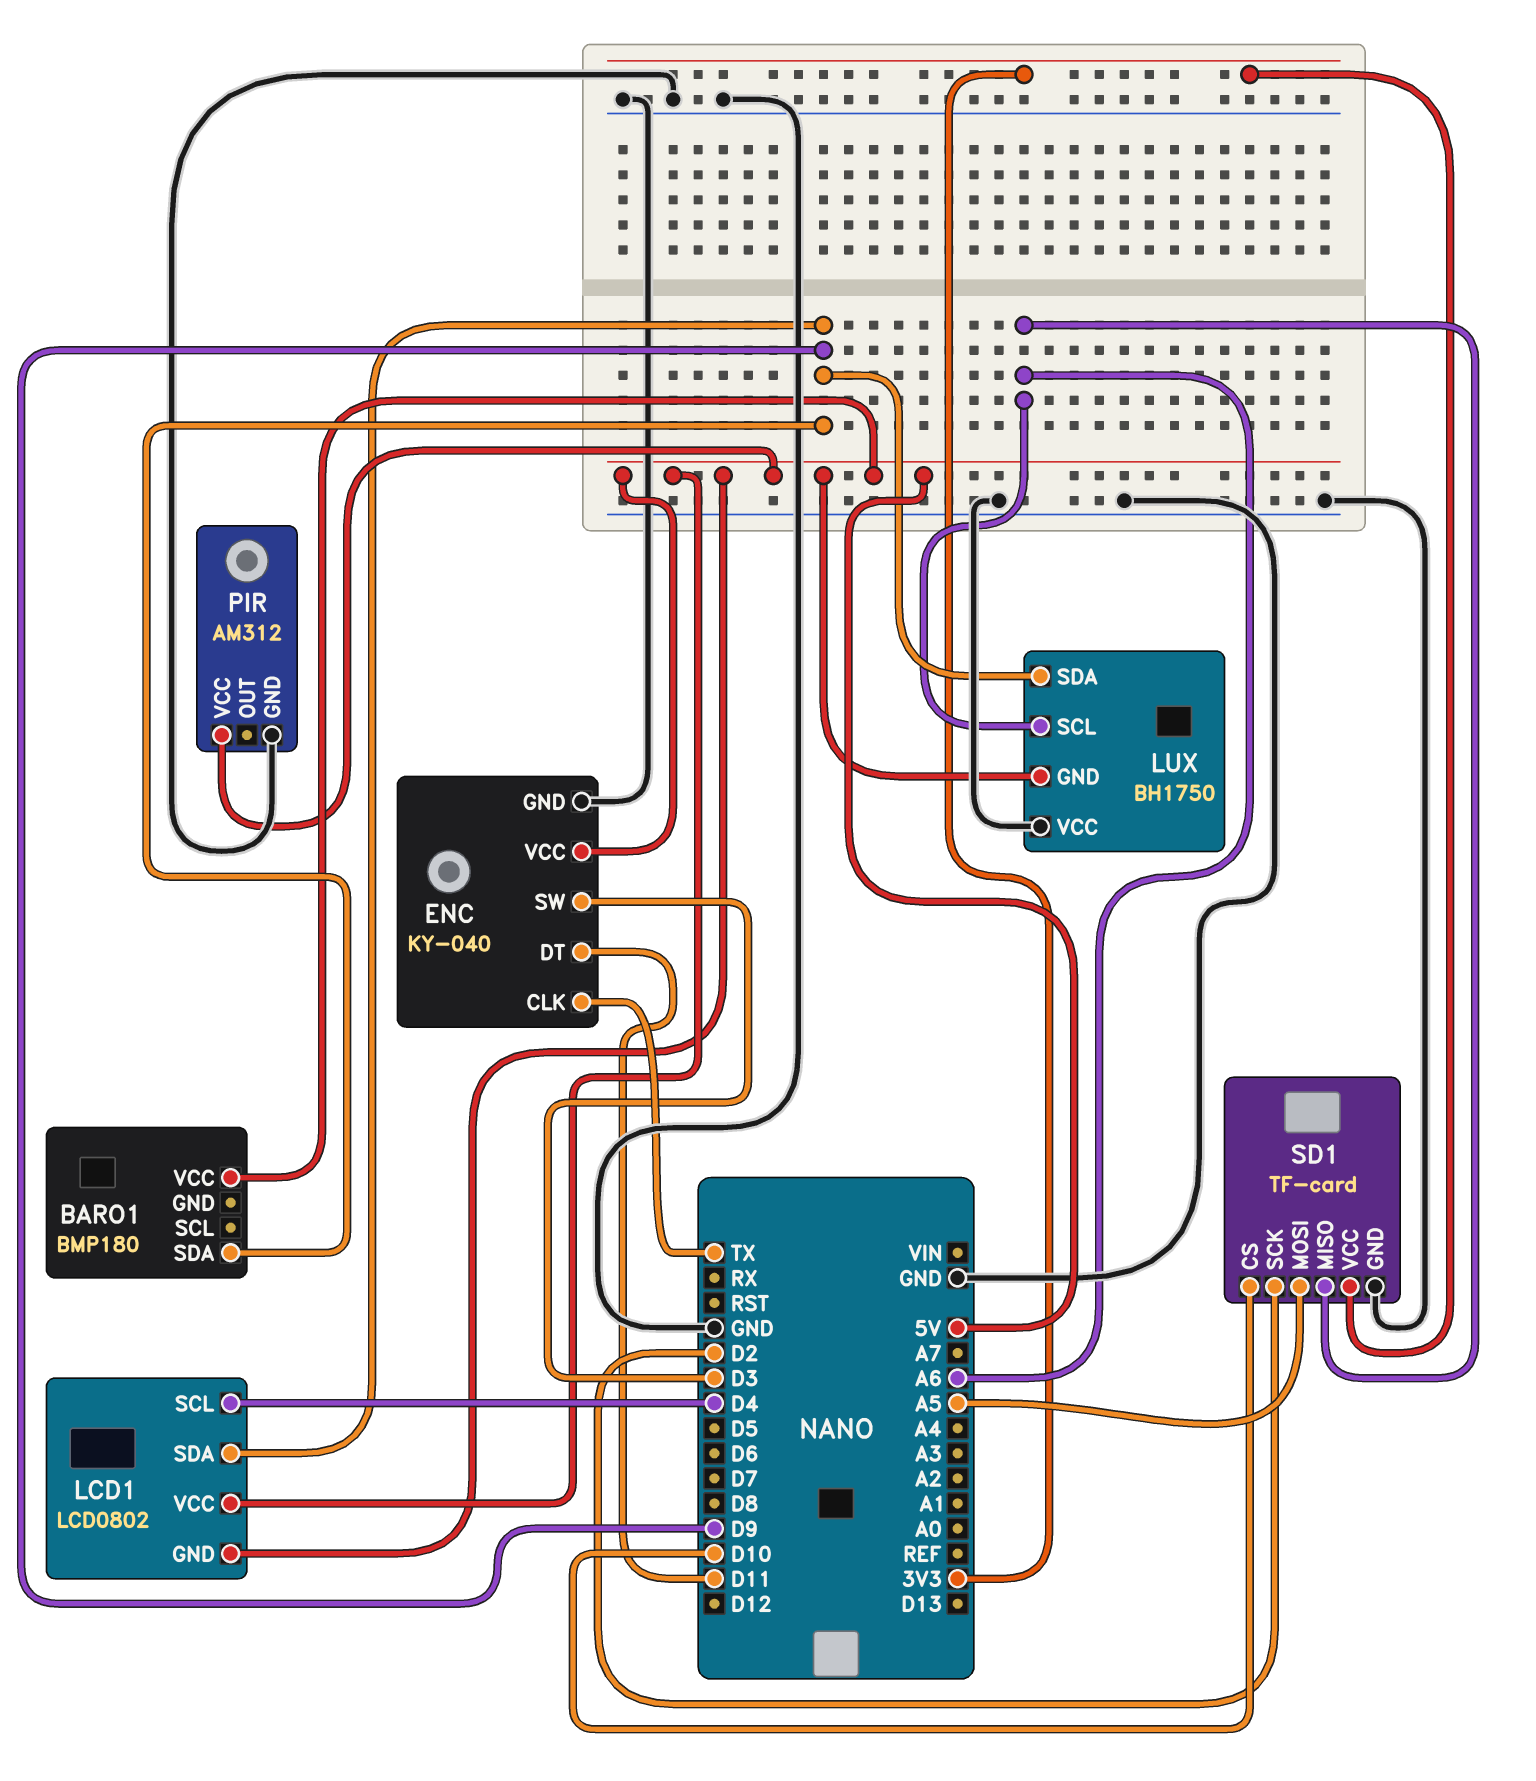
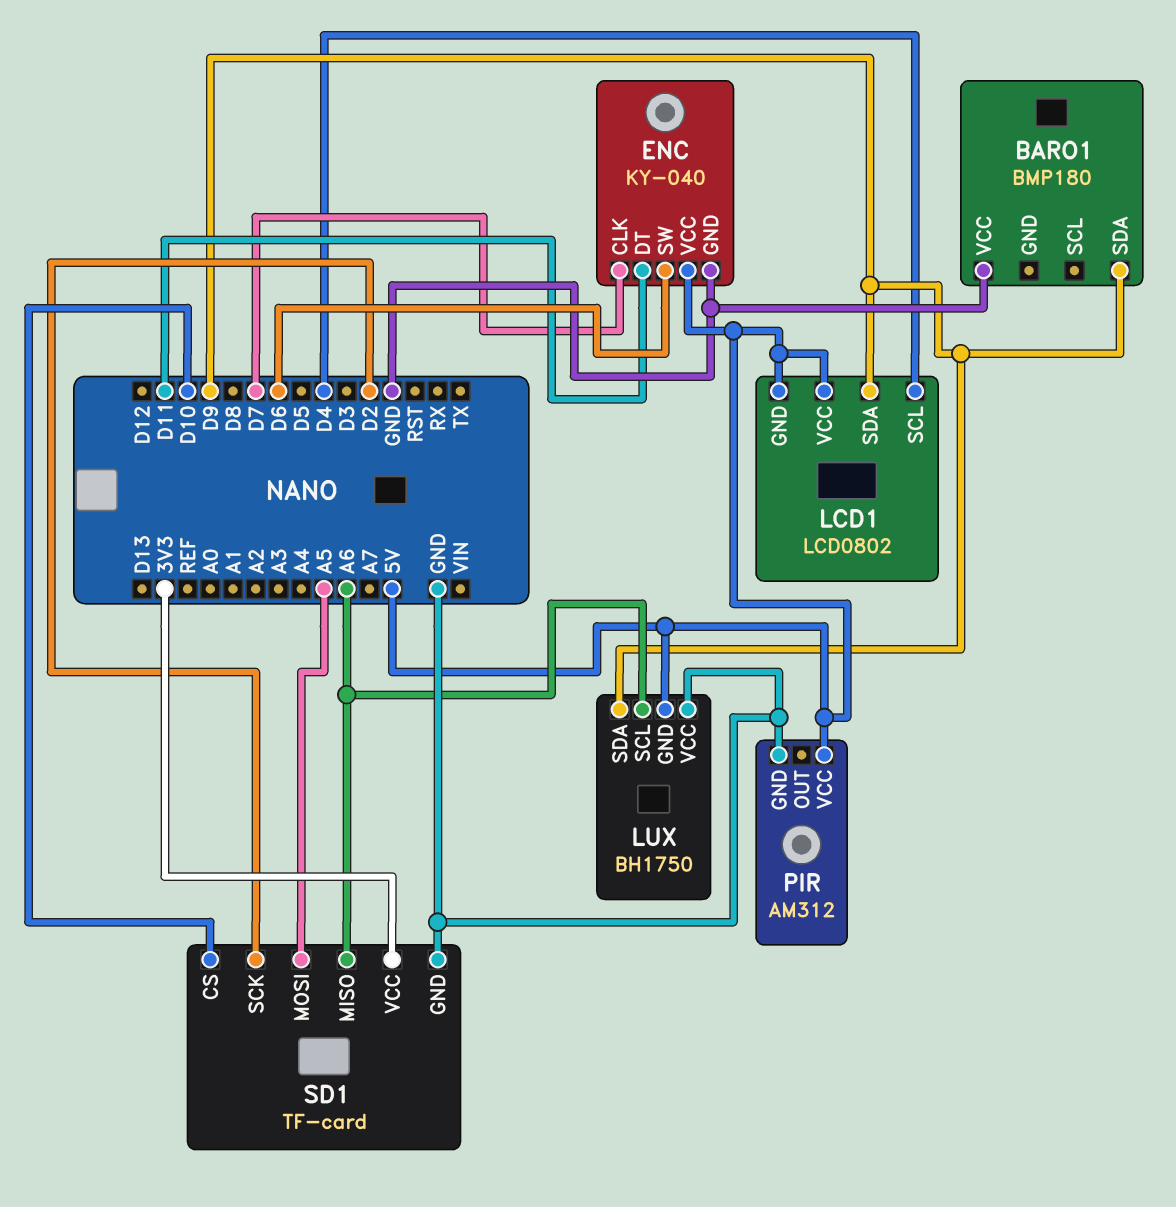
BARO1 pin VCC: 5V -> GND
ENC pin CLK: TX -> D7
ENC pin SW: D3 -> D6

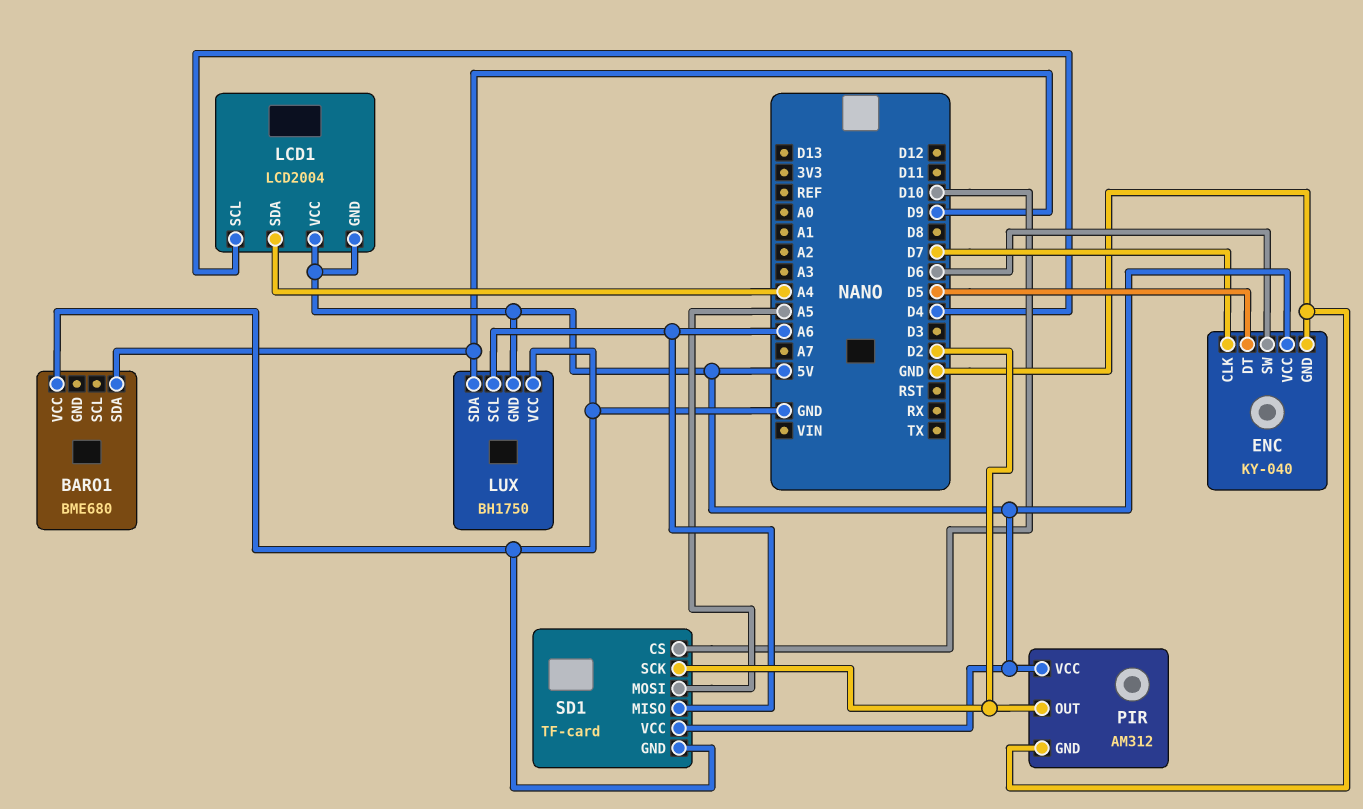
BARO1: BMP180 -> BME680
ENC pin DT: D11 -> D5
LCD1: LCD0802 -> LCD2004
LCD1 pin SDA: D9 -> A4
PIR pin OUT: none -> D2
SD1 pin VCC: 3V3 -> 5V

